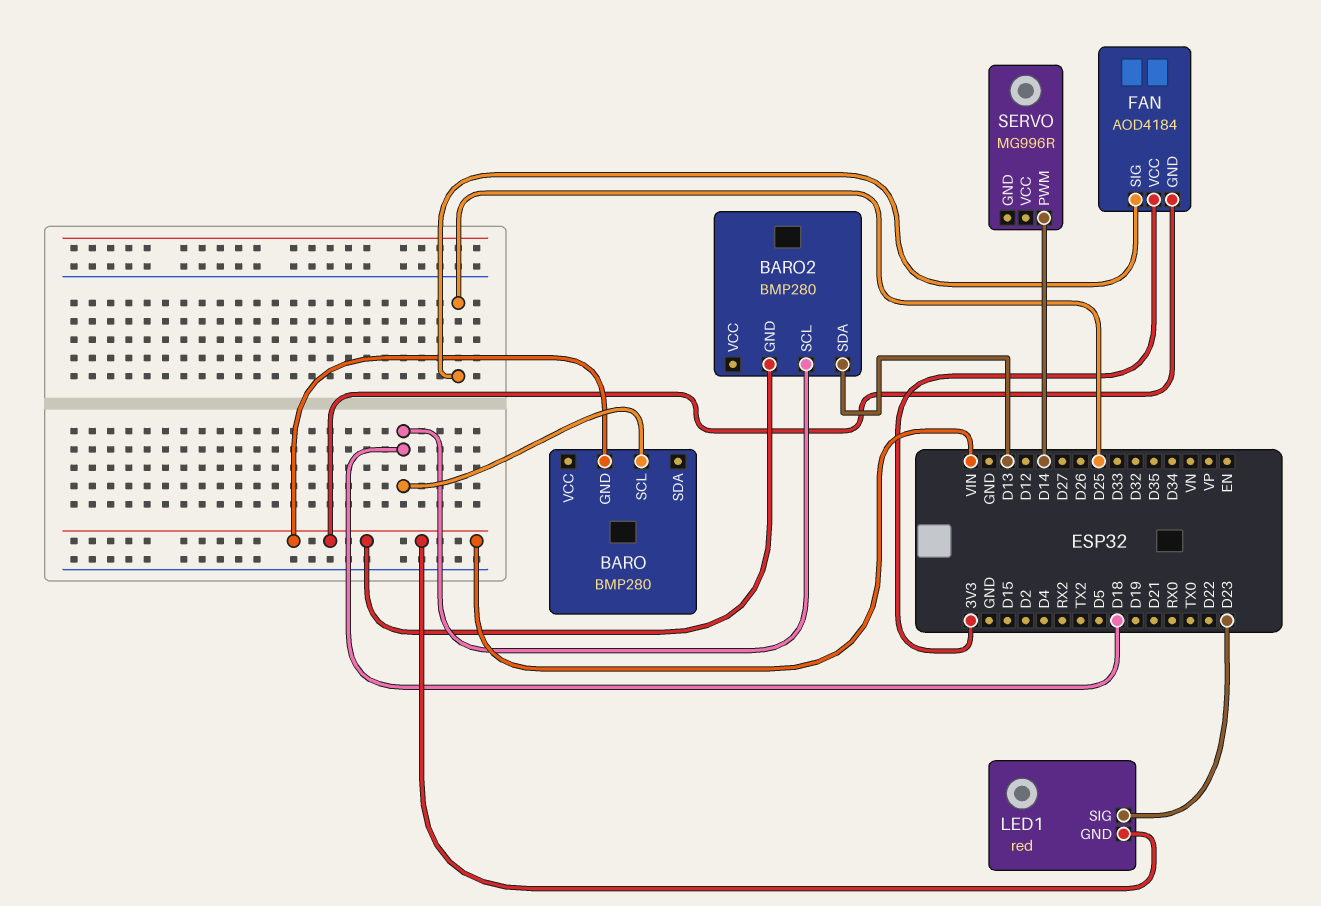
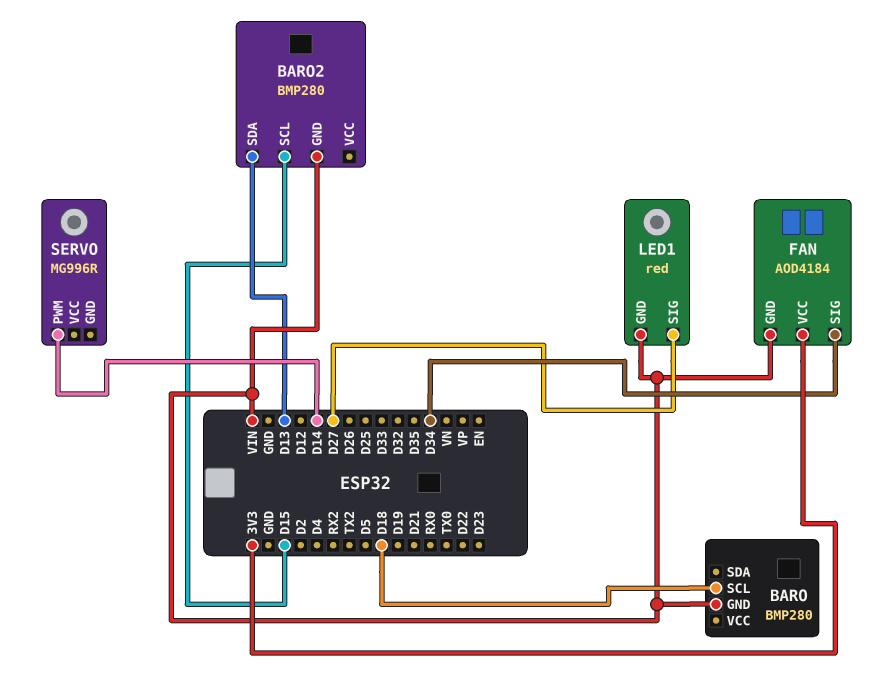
BARO2 pin SCL: D18 -> D15
FAN pin SIG: D25 -> D34
LED1 pin SIG: D23 -> D27

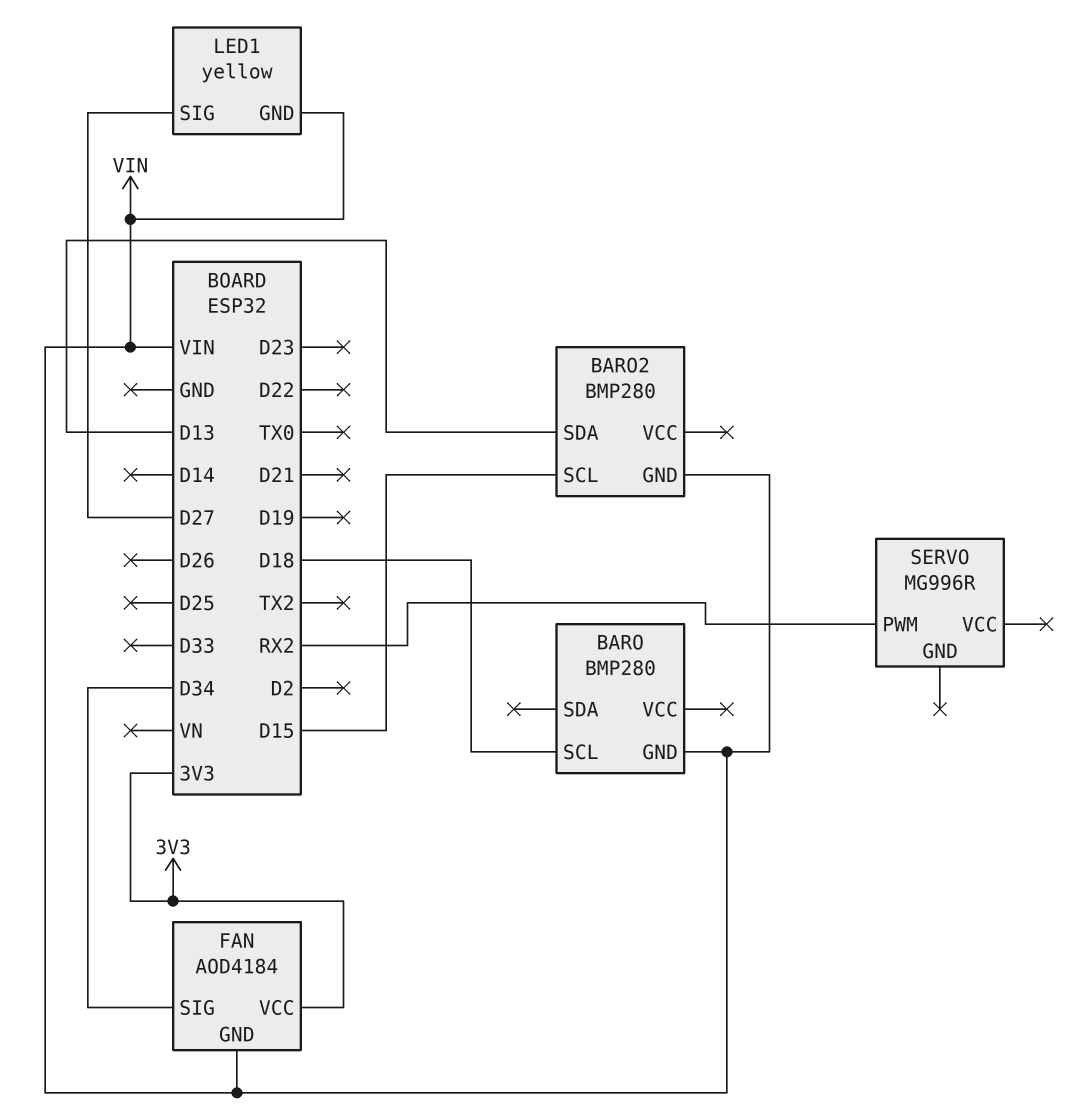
LED1: red -> yellow
SERVO pin PWM: D14 -> RX2

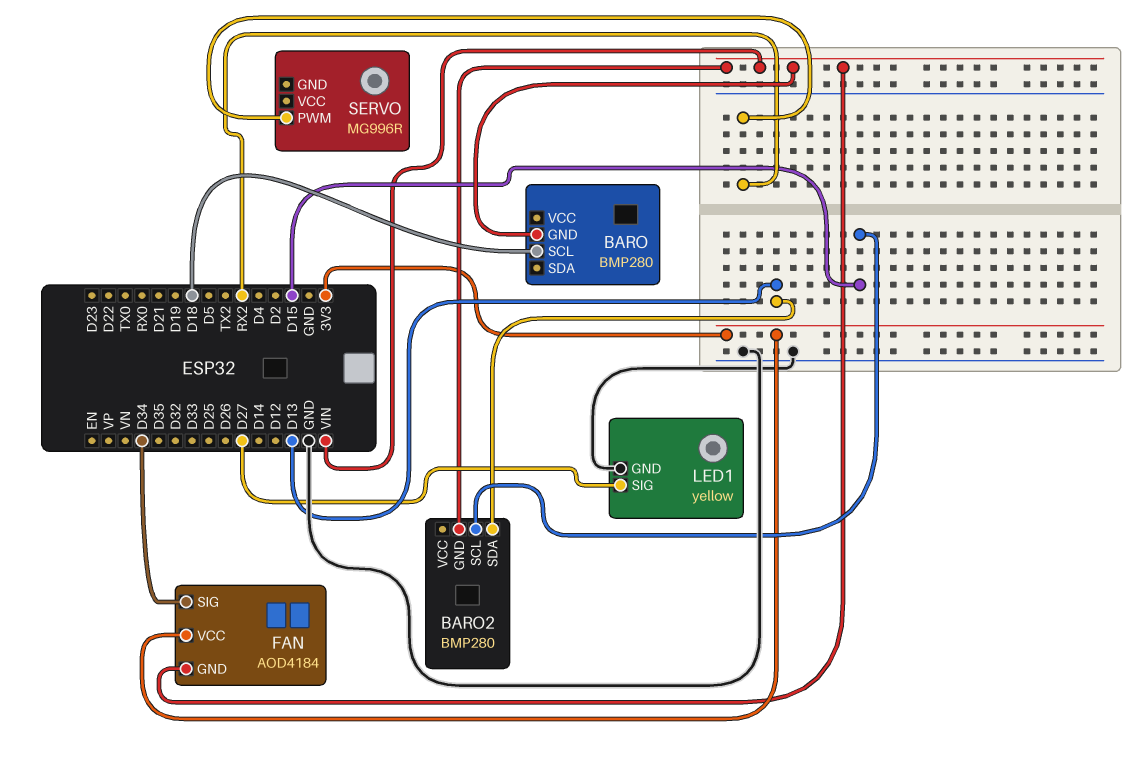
LED1 pin GND: VIN -> GND

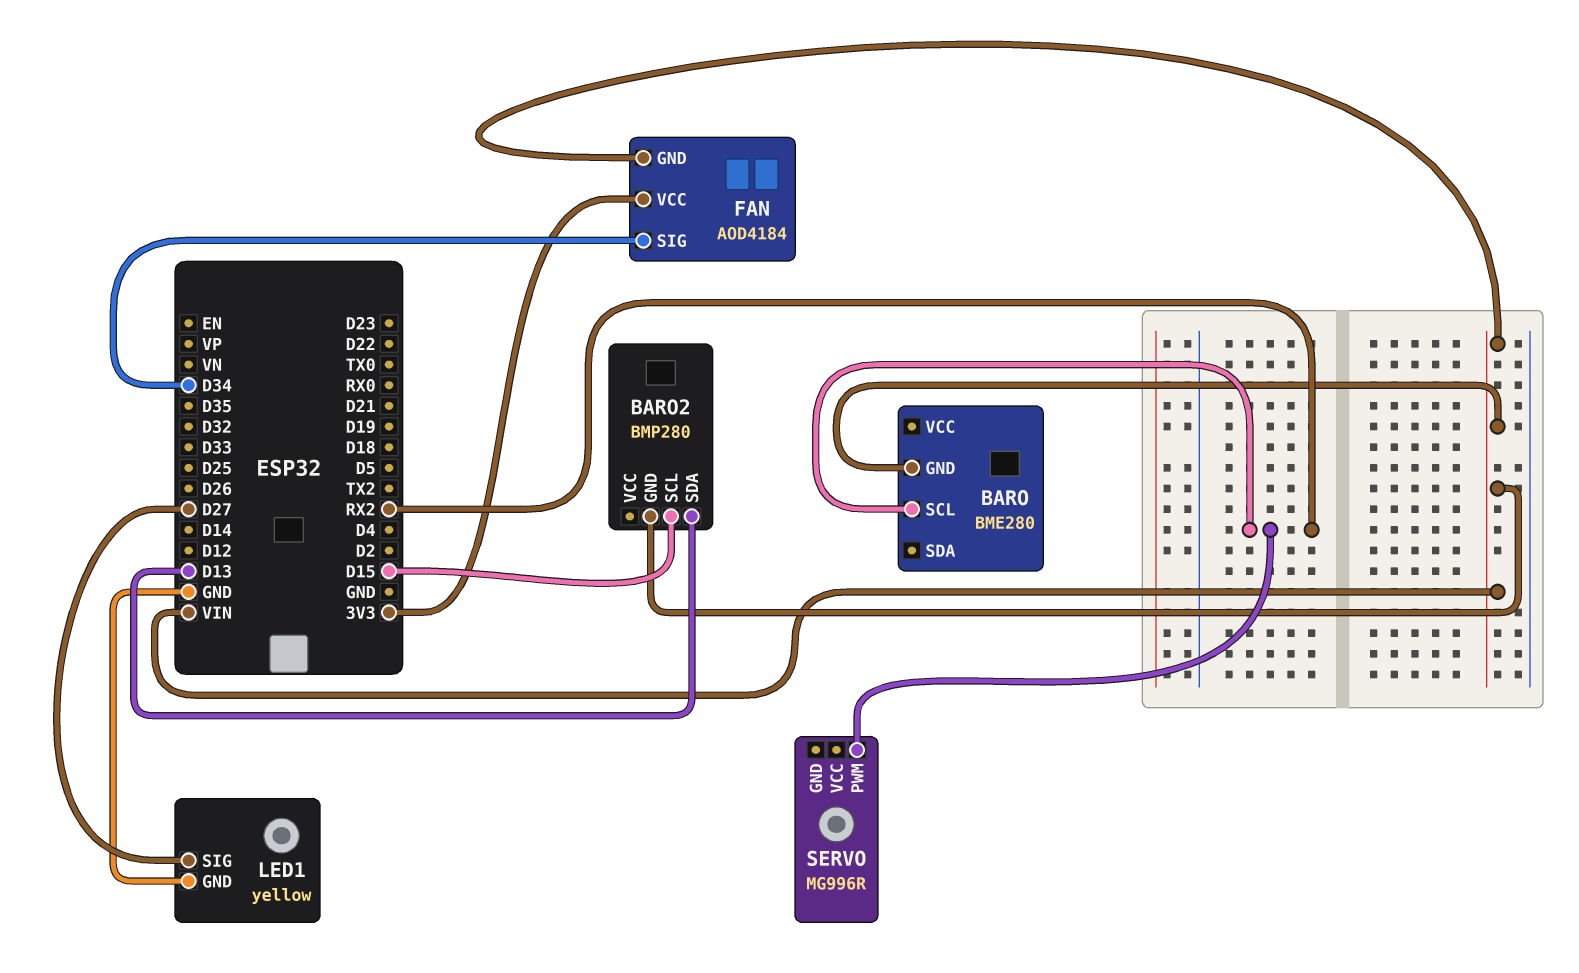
BARO: BMP280 -> BME280
BARO pin SCL: D18 -> RX2

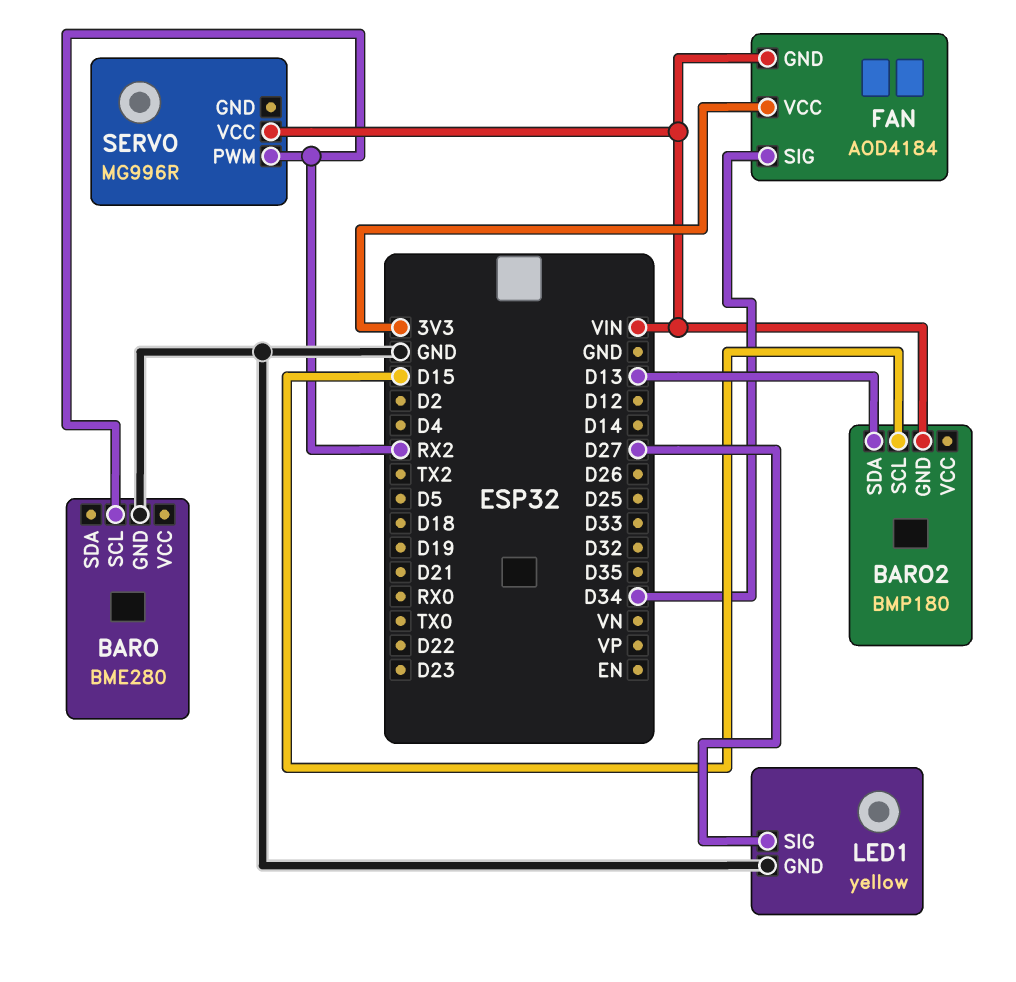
BARO pin GND: VIN -> GND
BARO2: BMP280 -> BMP180
SERVO pin VCC: none -> VIN

